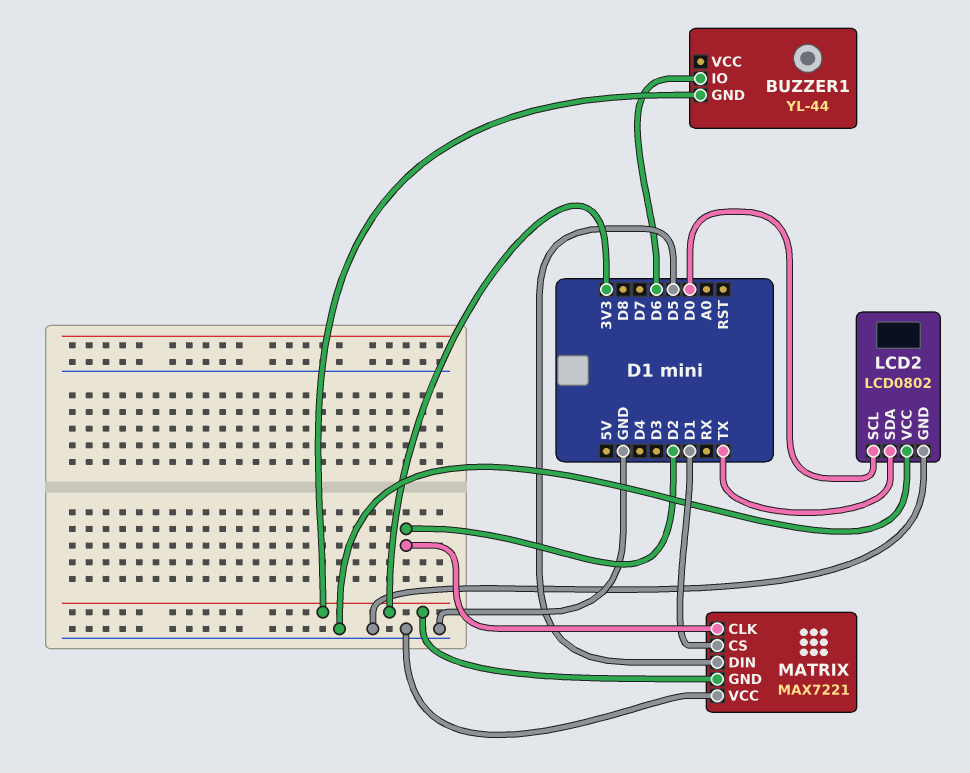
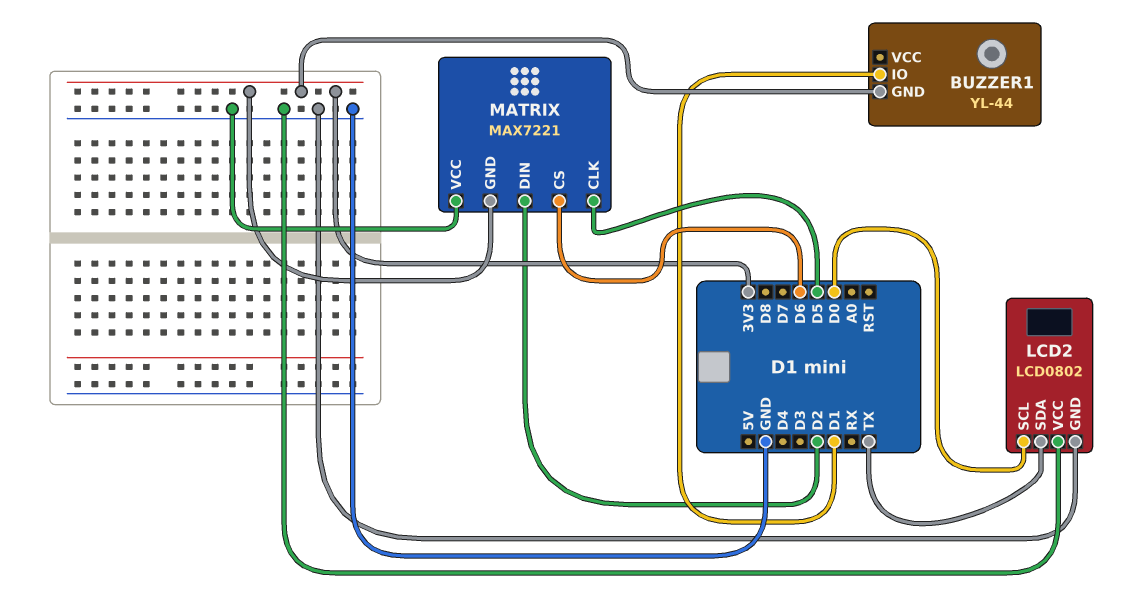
BUZZER1 pin IO: D6 -> D1
MATRIX pin CLK: D2 -> D5
MATRIX pin CS: D1 -> D6
MATRIX pin DIN: D5 -> D2

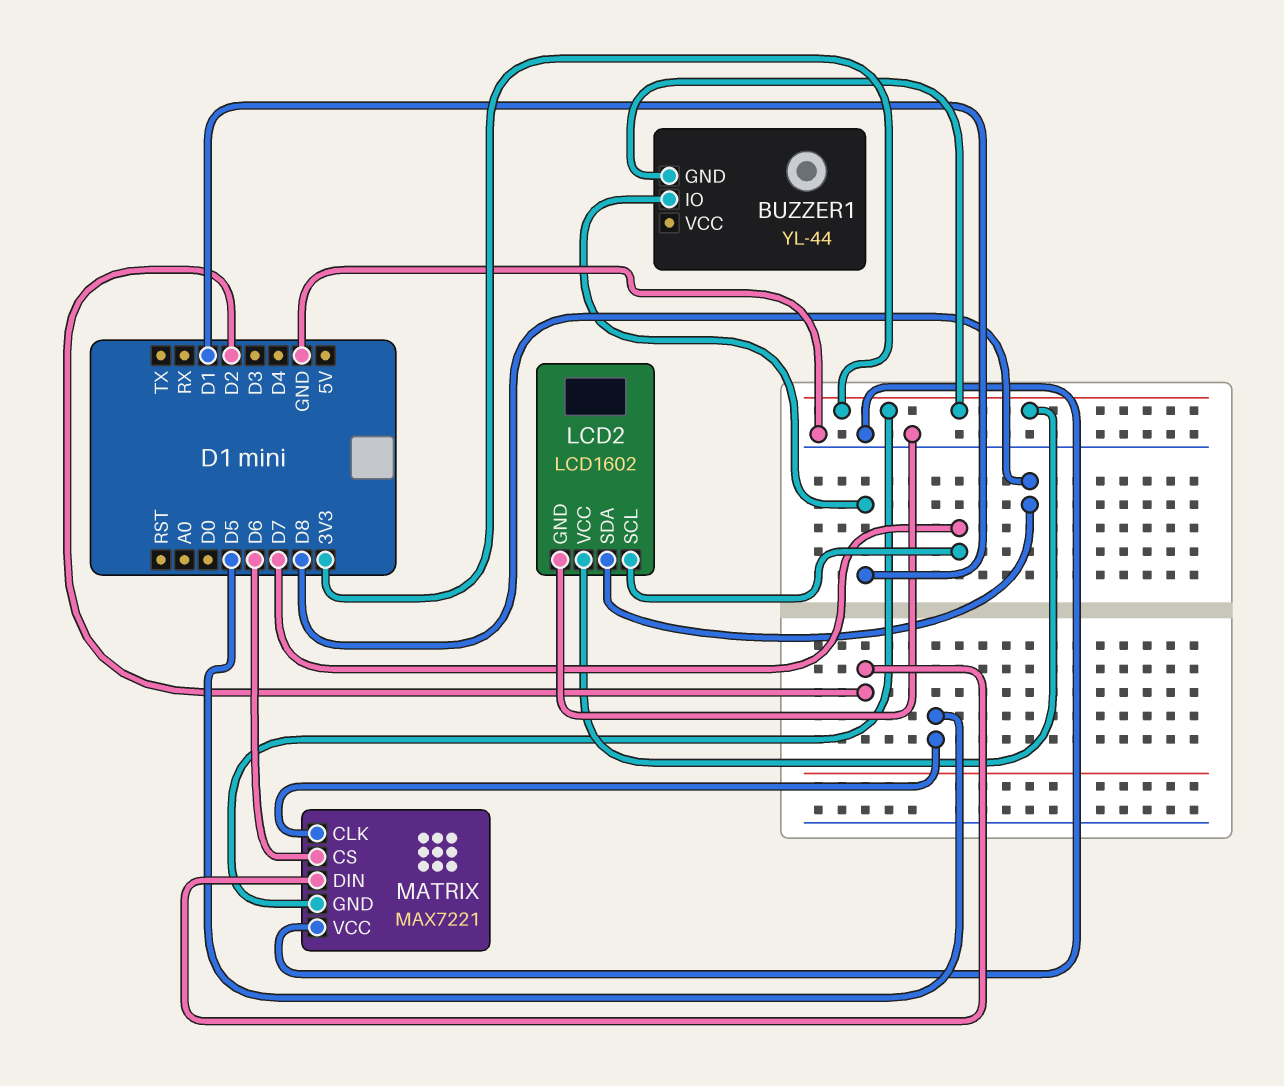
LCD2: LCD0802 -> LCD1602
LCD2 pin SCL: D0 -> D7
LCD2 pin SDA: TX -> D8
LCD2 pin VCC: GND -> 3V3

